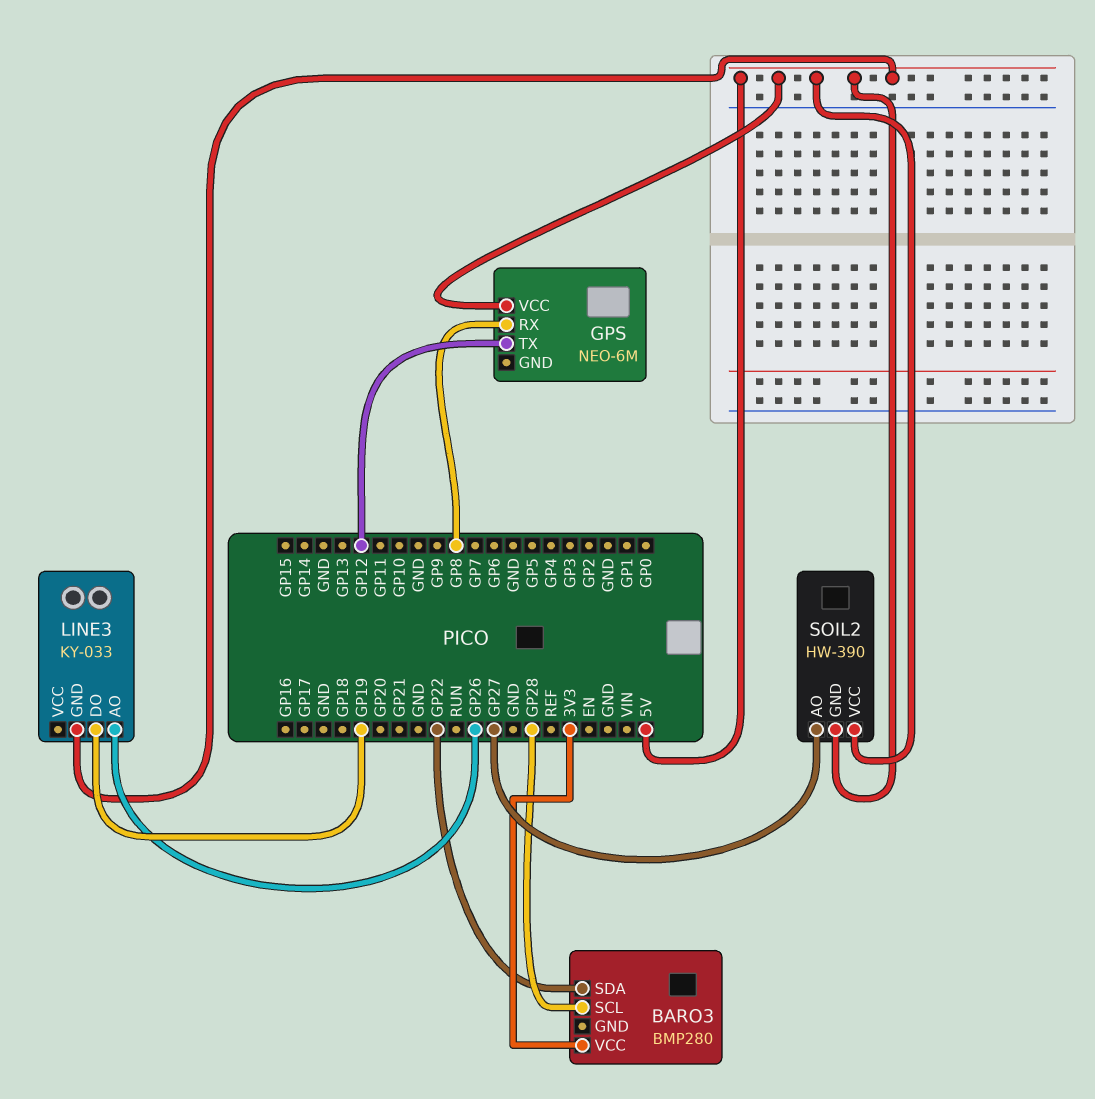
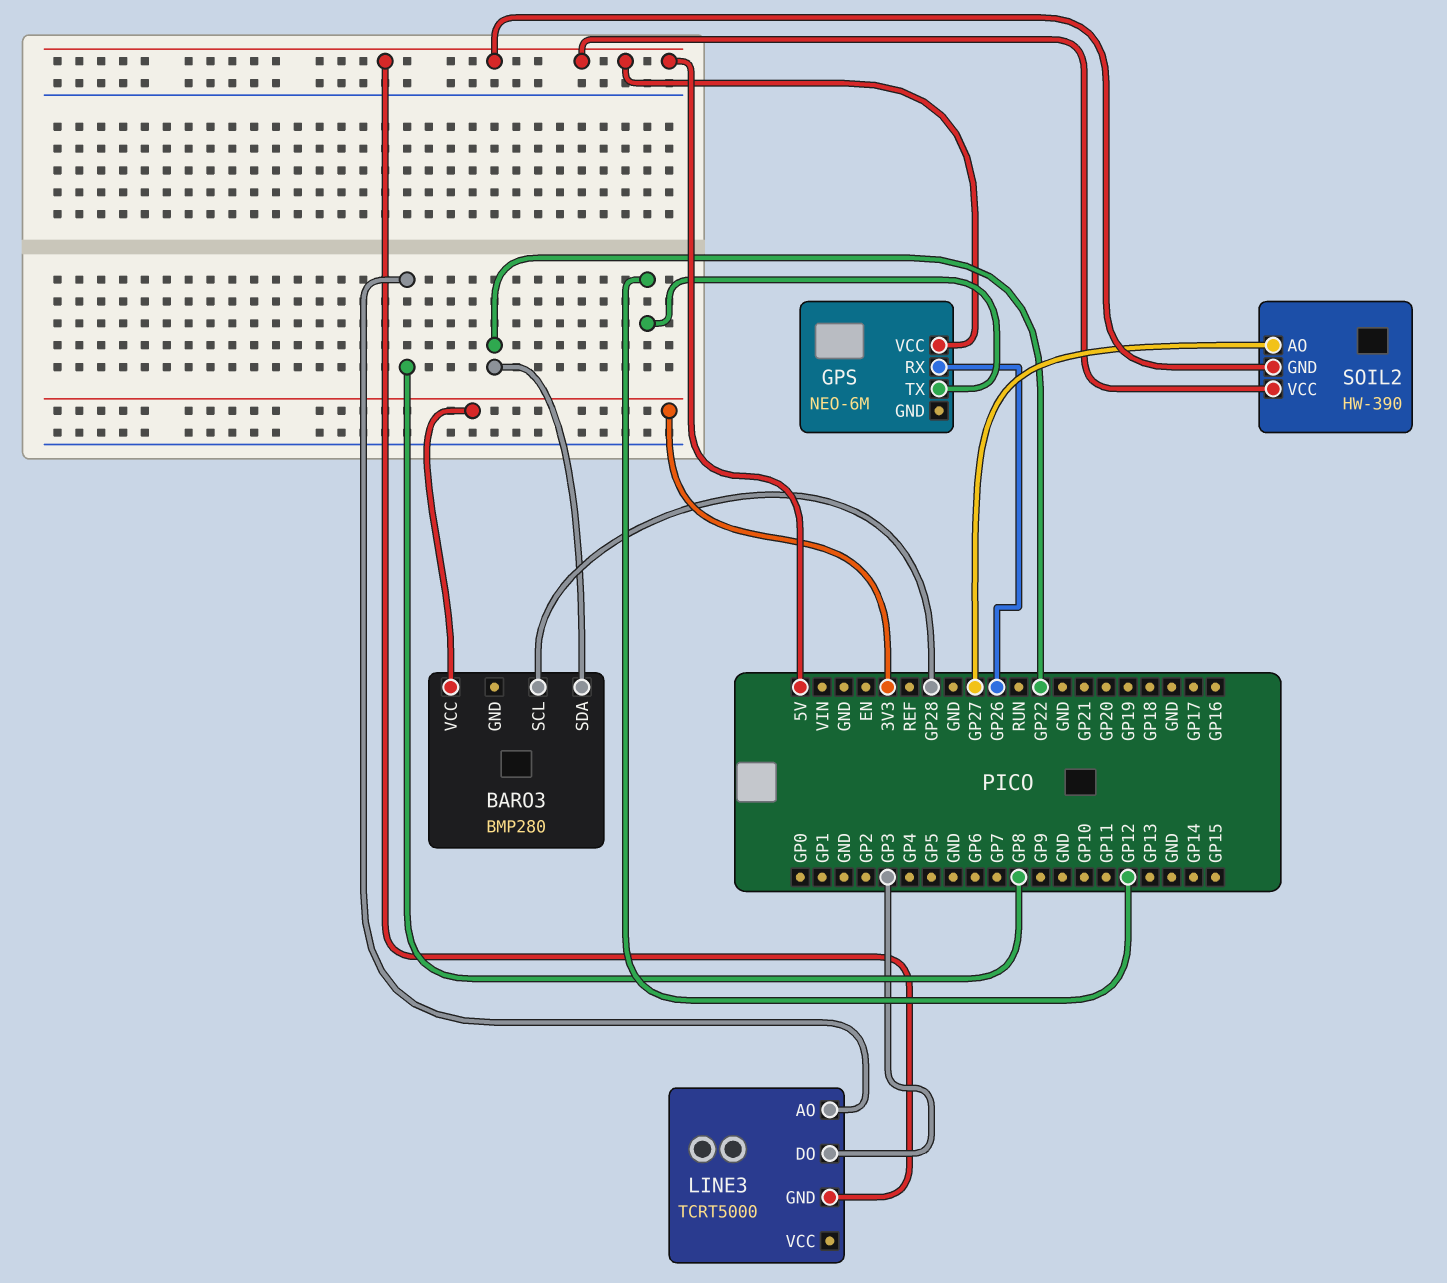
GPS pin RX: GP8 -> GP26
LINE3: KY-033 -> TCRT5000
LINE3 pin AO: GP26 -> GP8
LINE3 pin DO: GP19 -> GP3

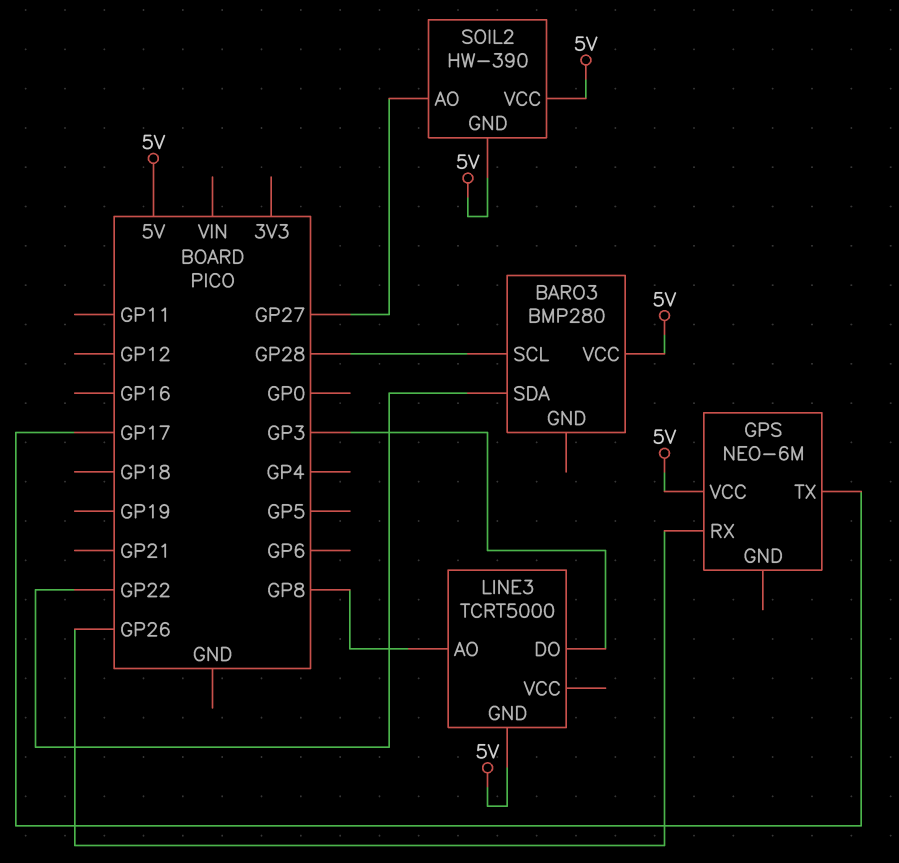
BARO3 pin VCC: 3V3 -> 5V
GPS pin TX: GP12 -> GP17

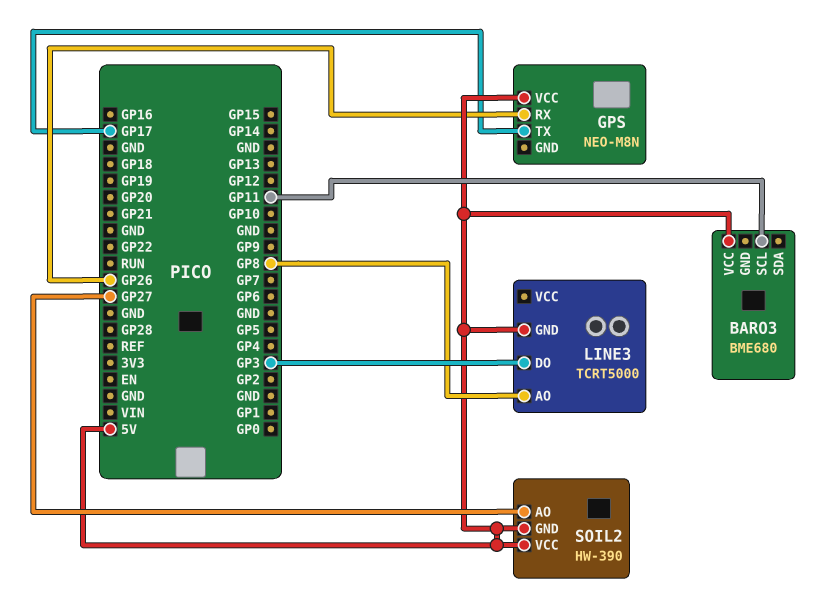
BARO3: BMP280 -> BME680
BARO3 pin SCL: GP28 -> GP11
BARO3 pin SDA: GP22 -> none
GPS: NEO-6M -> NEO-M8N

